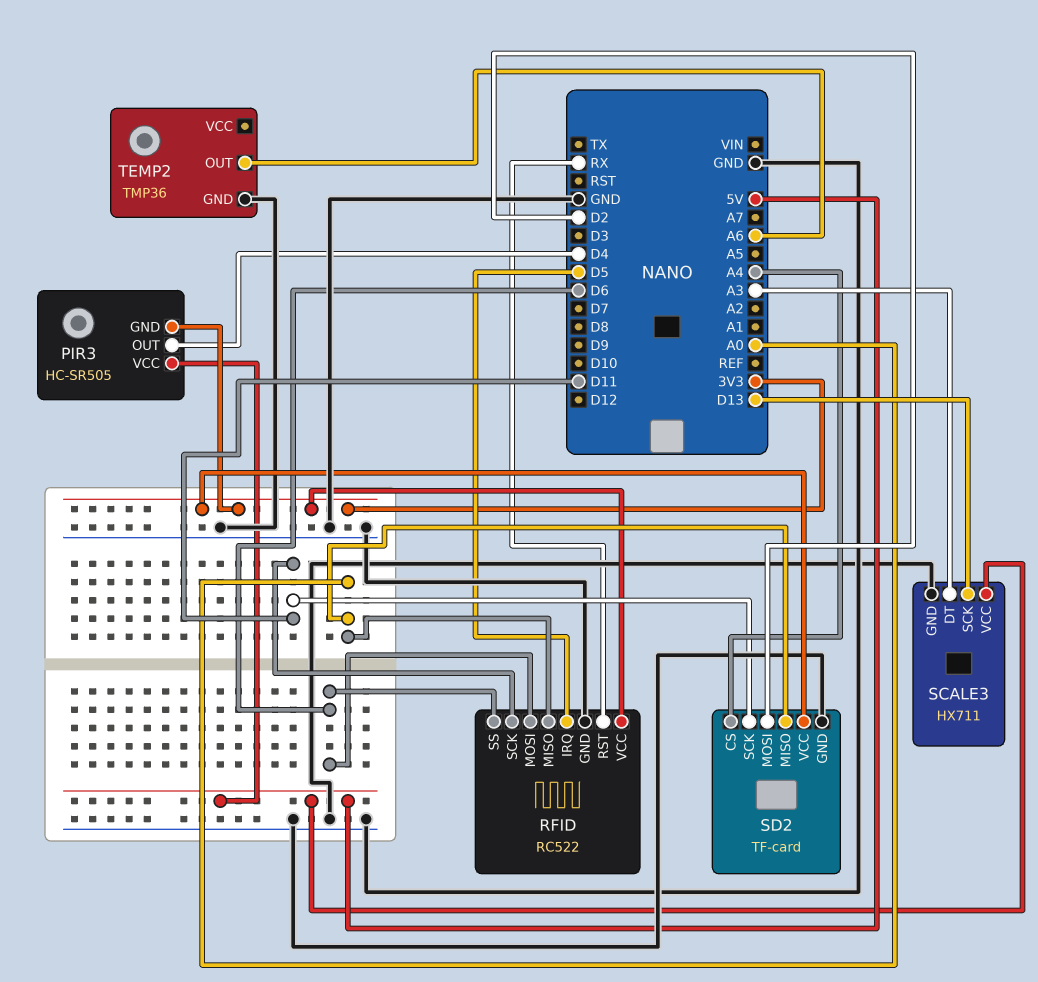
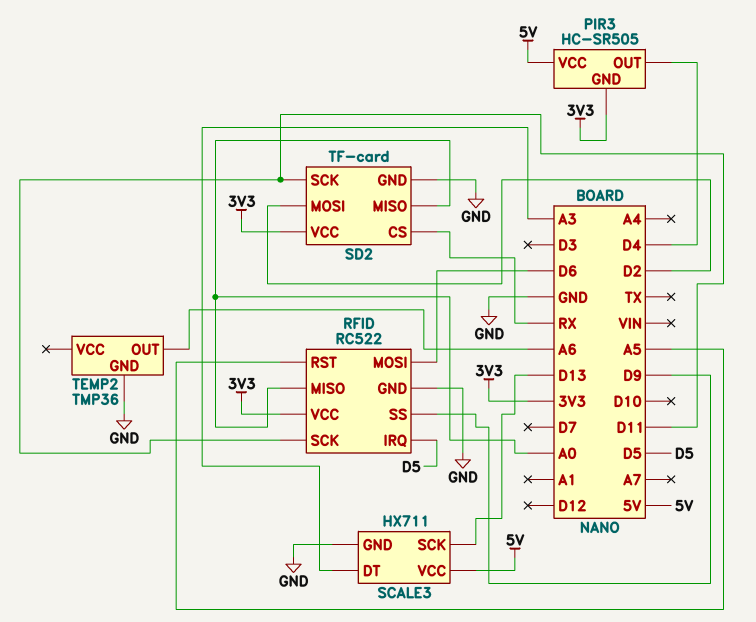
RFID pin RST: RX -> A5
RFID pin SS: D6 -> D9
SD2 pin CS: A4 -> RX

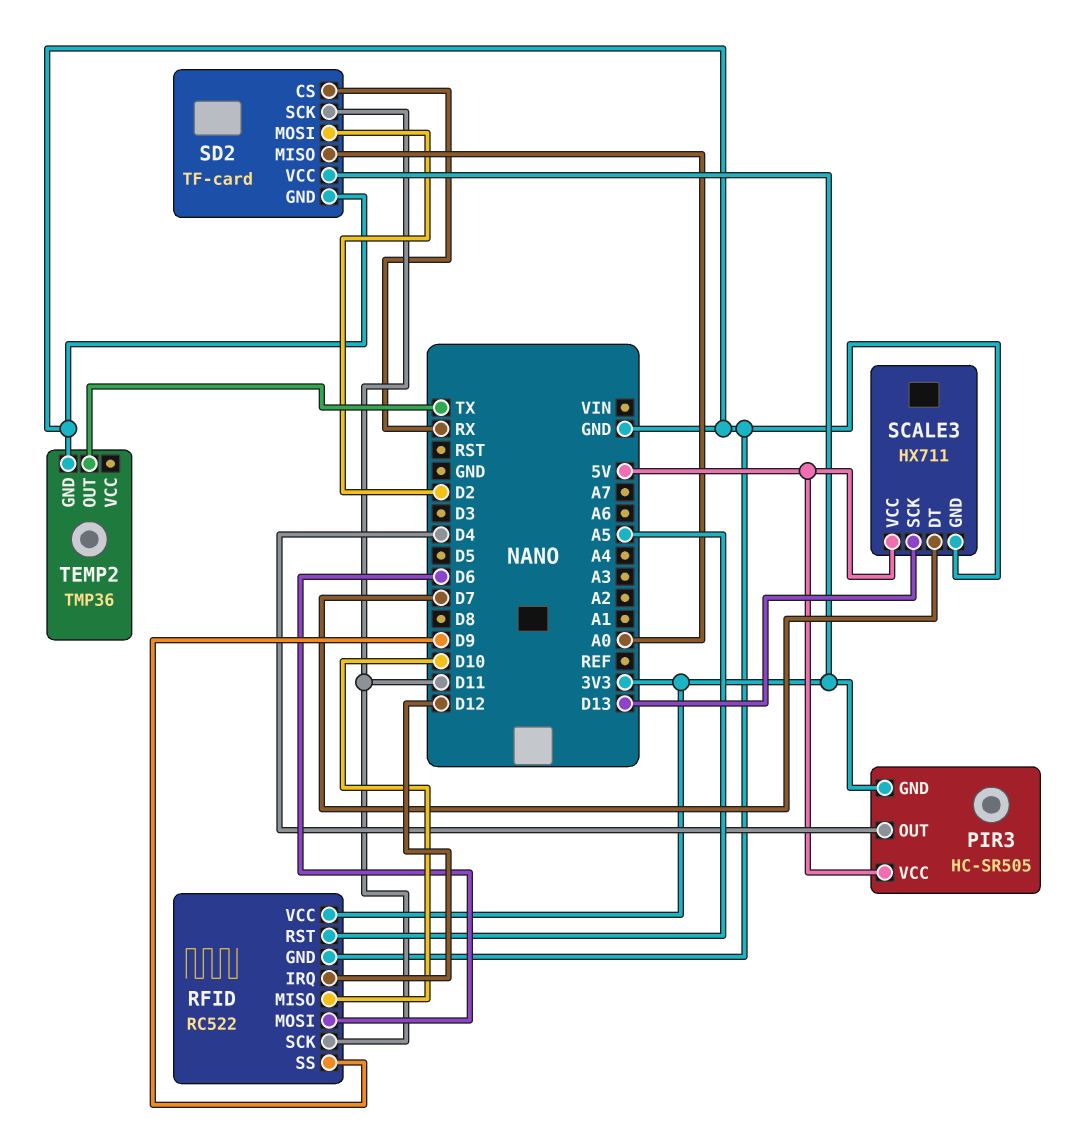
RFID pin IRQ: D5 -> D12
RFID pin MISO: A0 -> D10
SCALE3 pin DT: A3 -> D7
TEMP2 pin OUT: A6 -> TX

